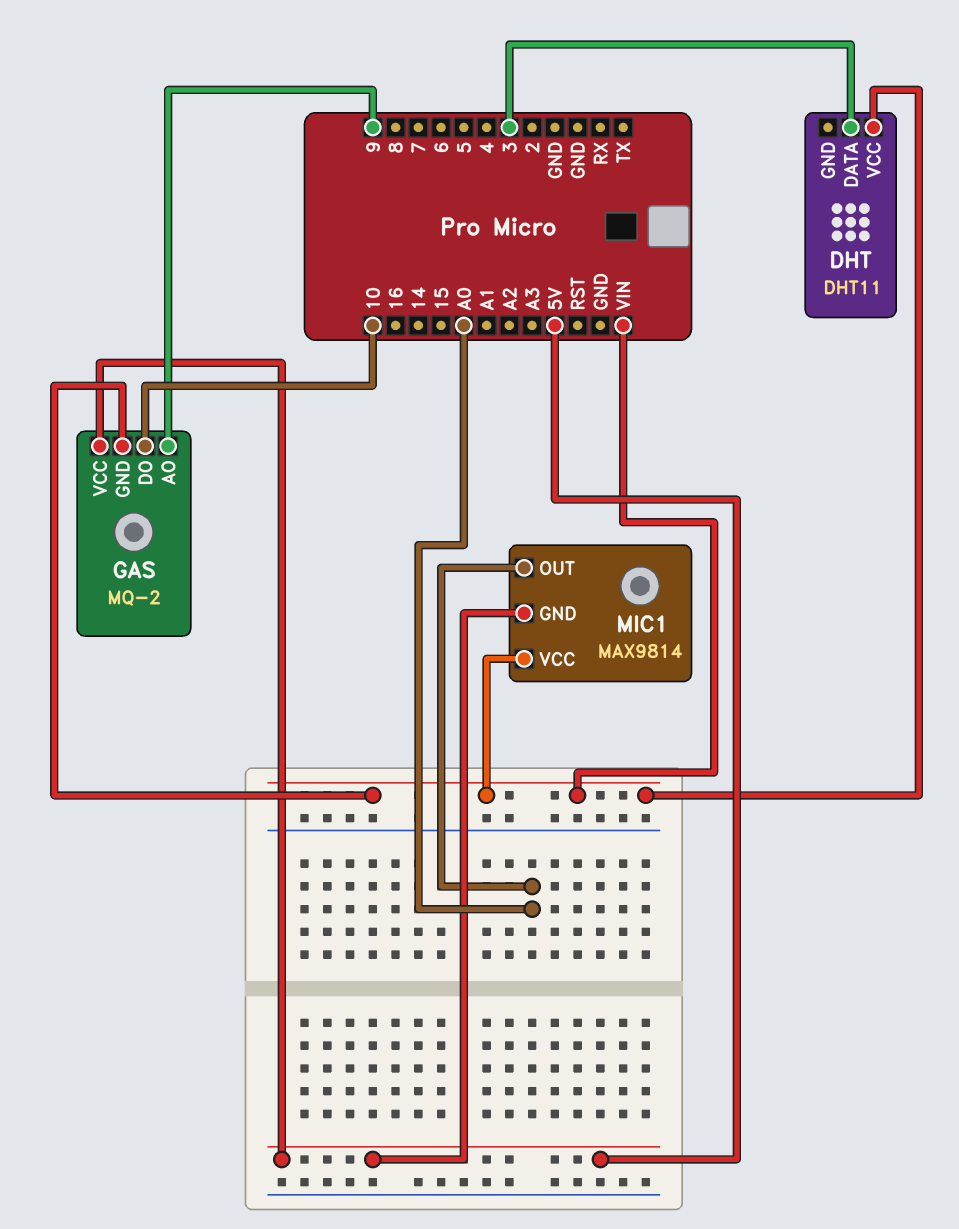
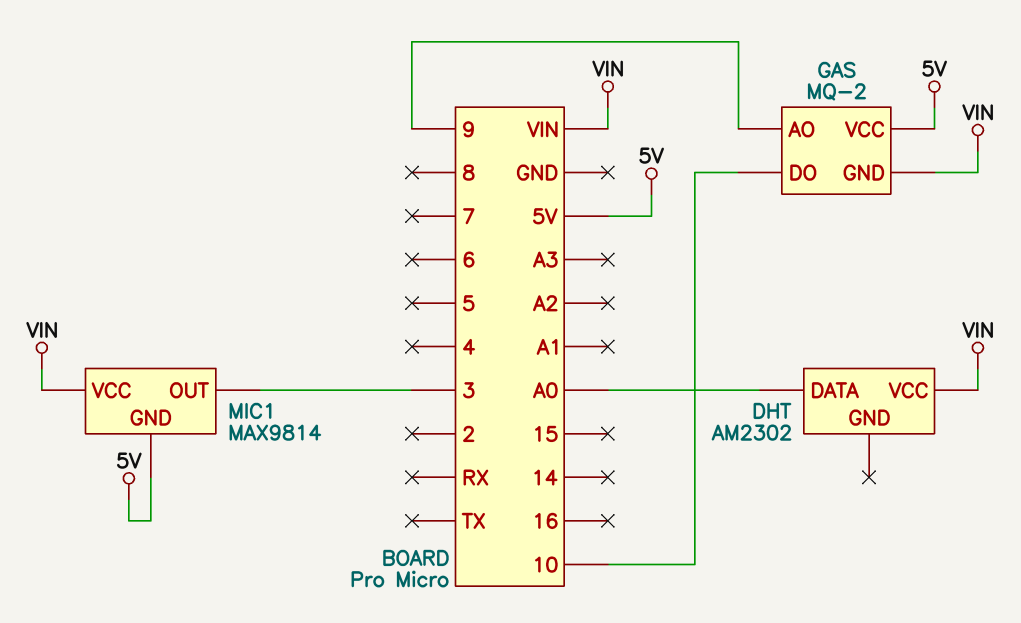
DHT: DHT11 -> AM2302
DHT pin DATA: 3 -> A0
MIC1 pin OUT: A0 -> 3

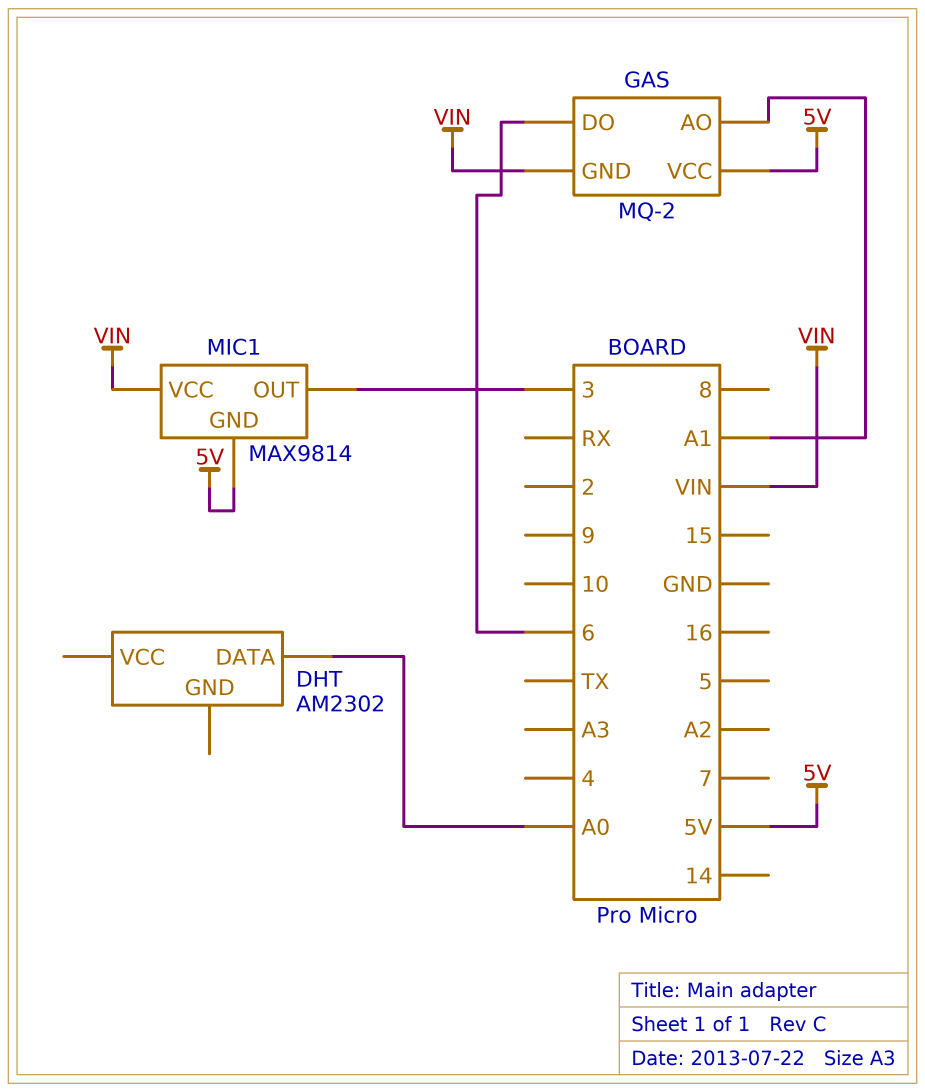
DHT pin VCC: VIN -> none
GAS pin AO: 9 -> A1
GAS pin DO: 10 -> 6

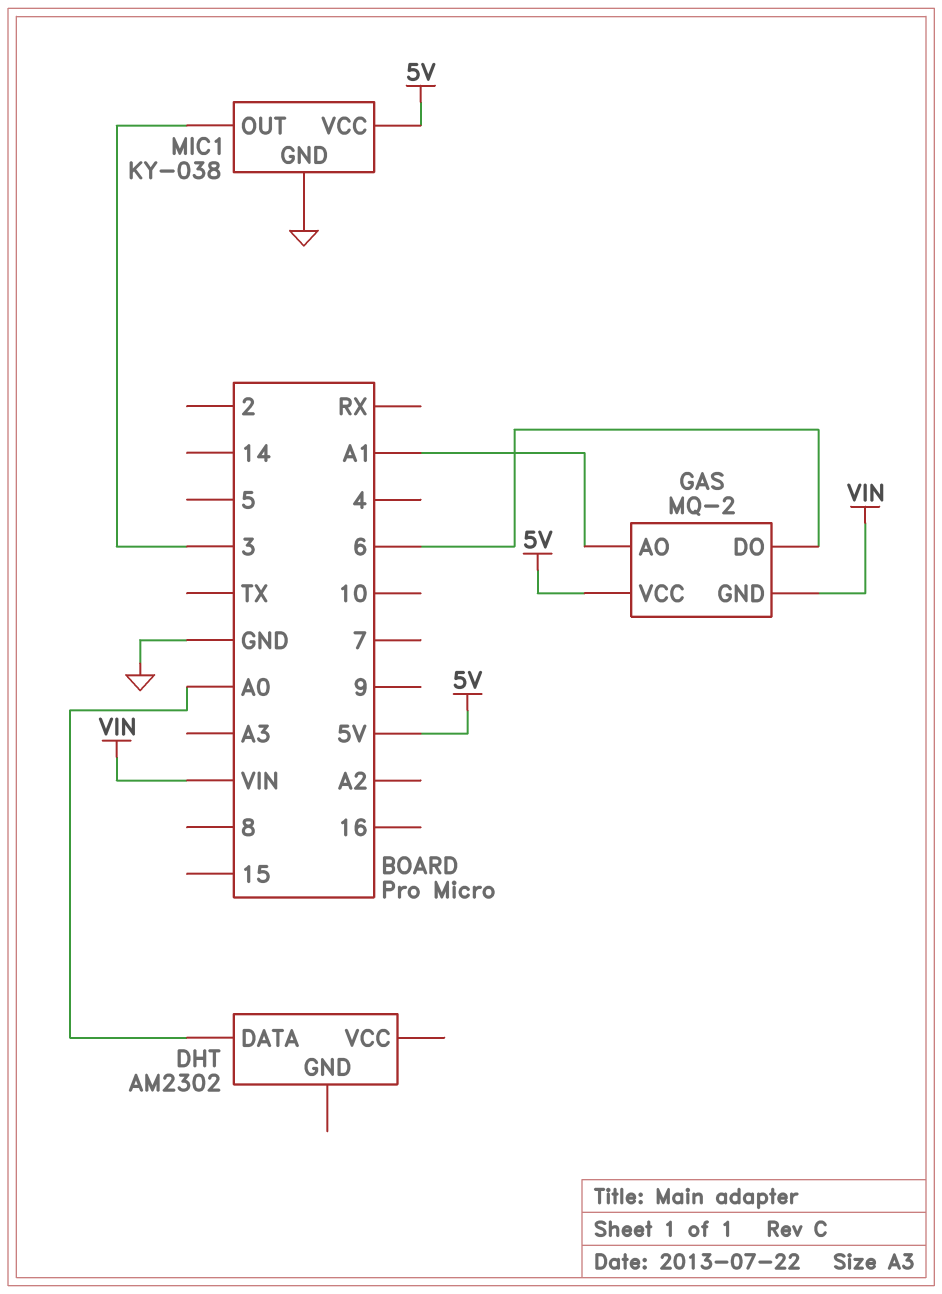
MIC1: MAX9814 -> KY-038
MIC1 pin GND: 5V -> GND
MIC1 pin VCC: VIN -> 5V

